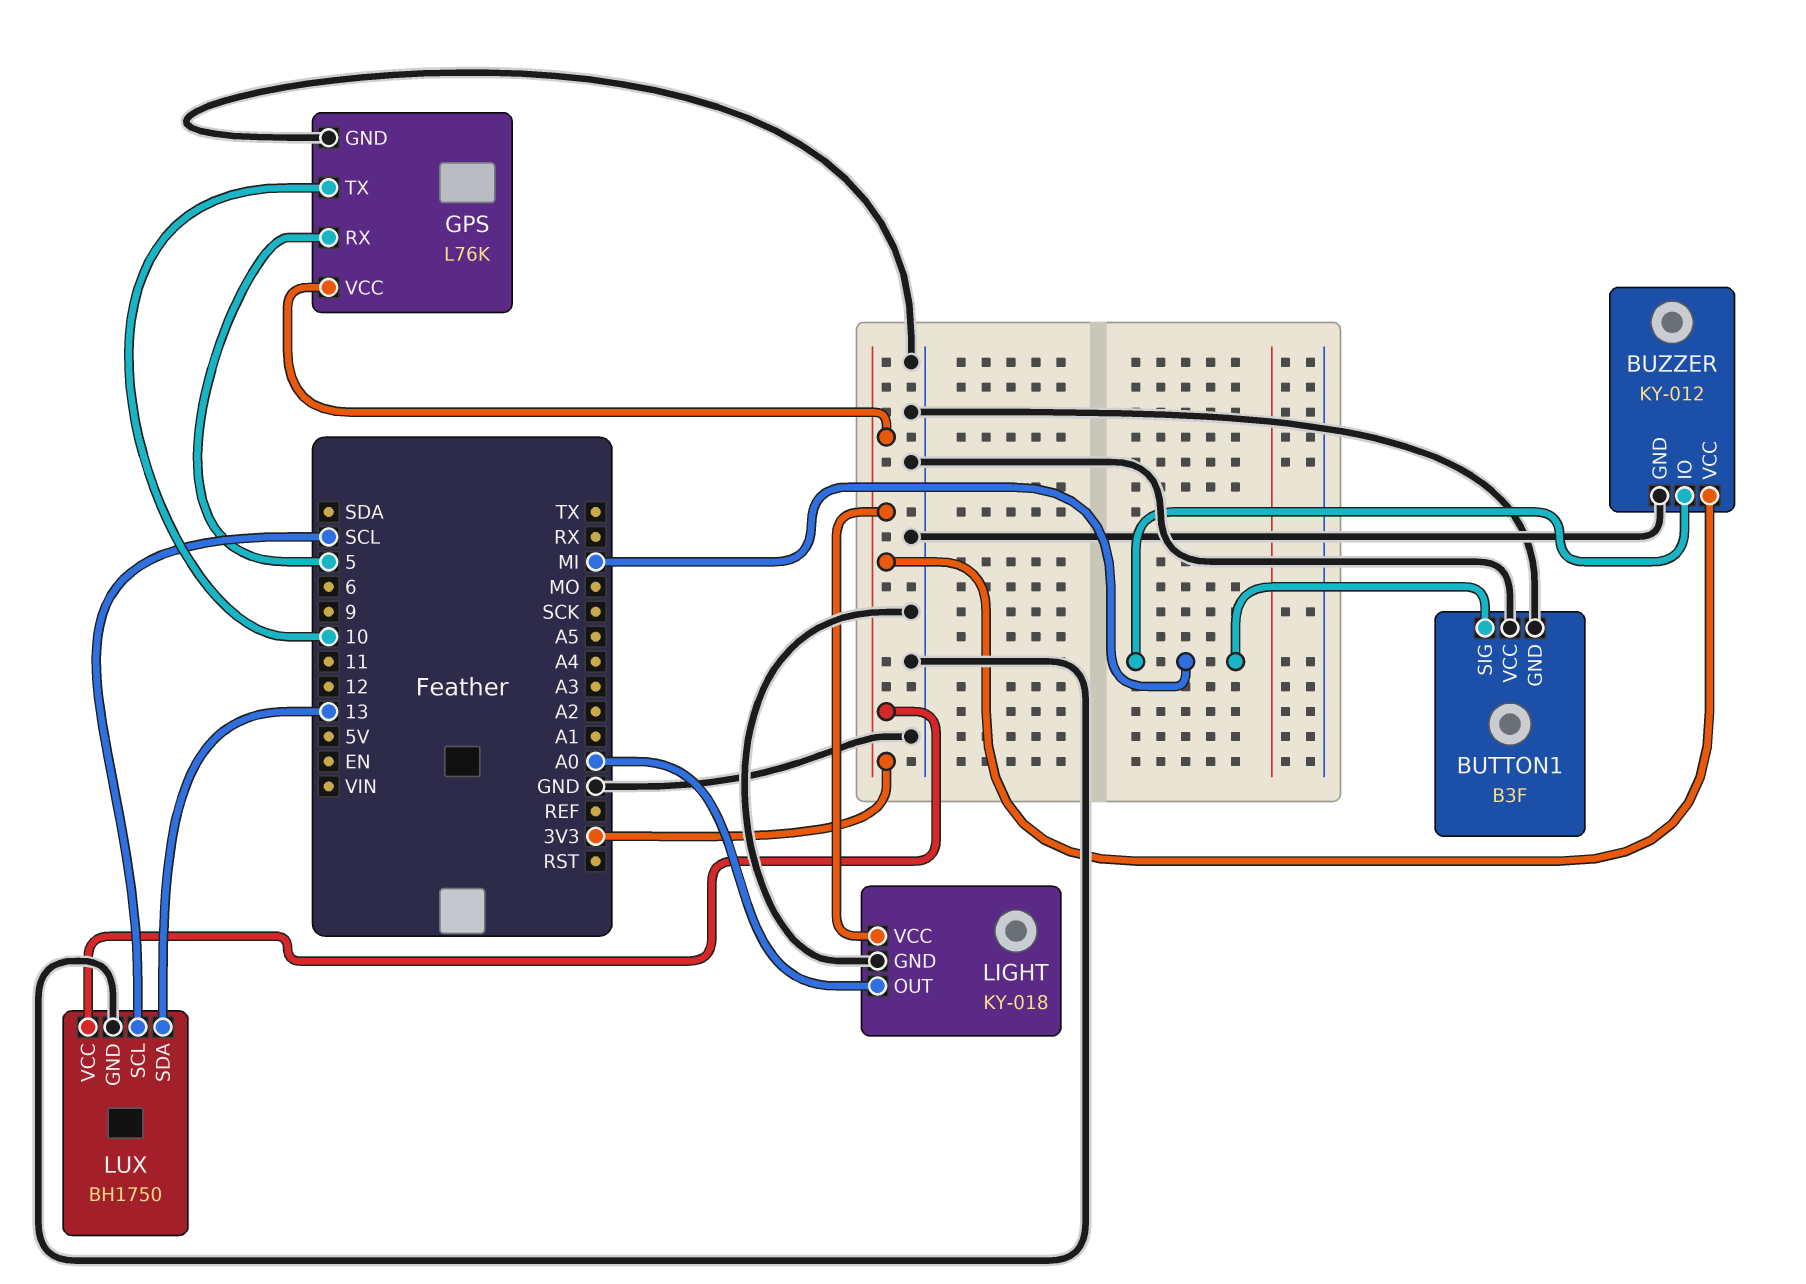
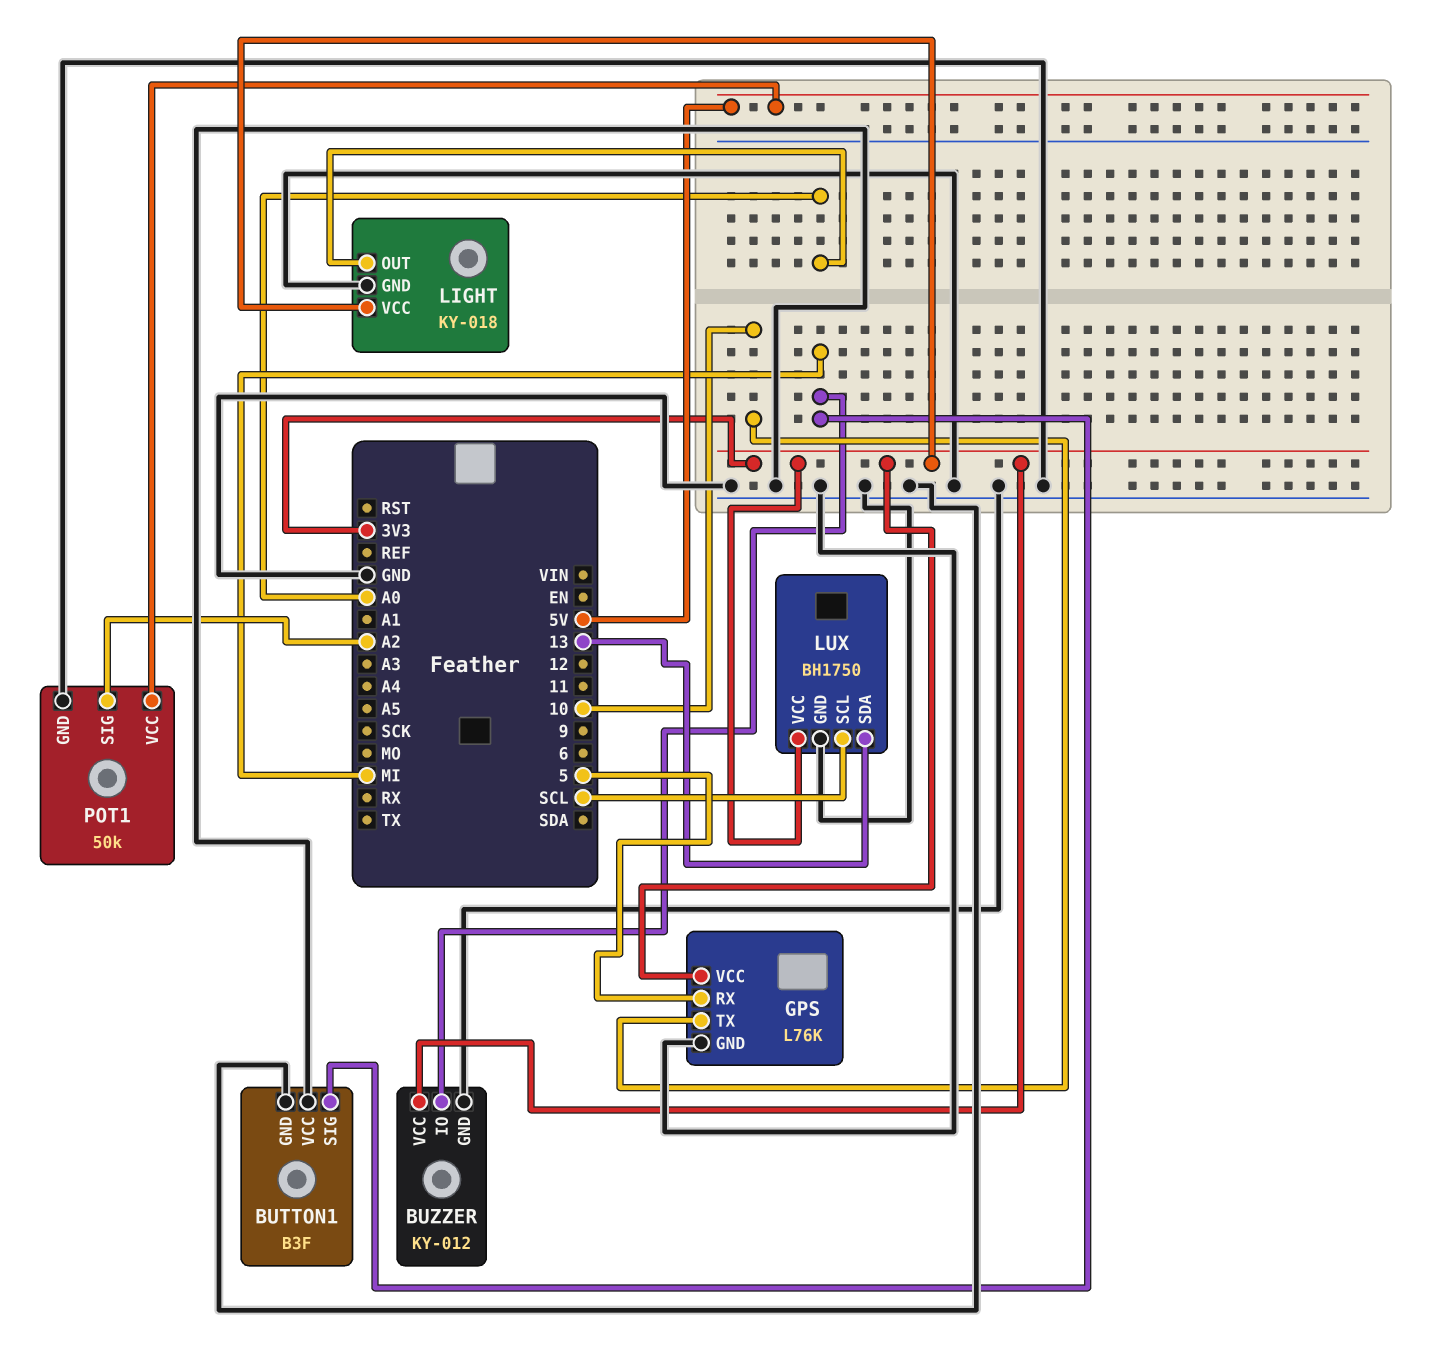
POT1: none -> 50k
POT1 pin GND: none -> GND
POT1 pin SIG: none -> A2
POT1 pin VCC: none -> 5V

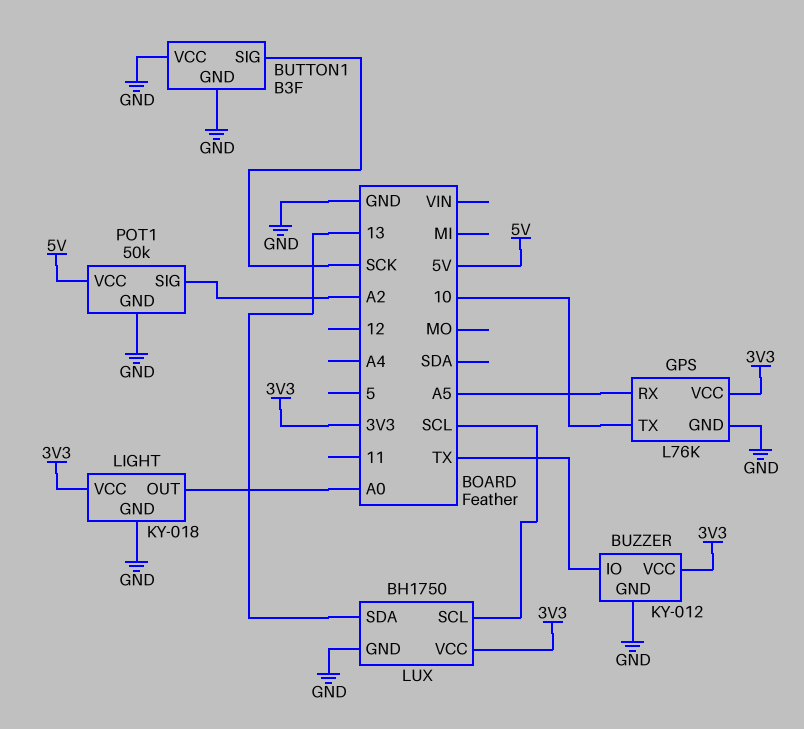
BUTTON1 pin SIG: MI -> SCK
BUZZER pin IO: MI -> TX
GPS pin RX: 5 -> A5

